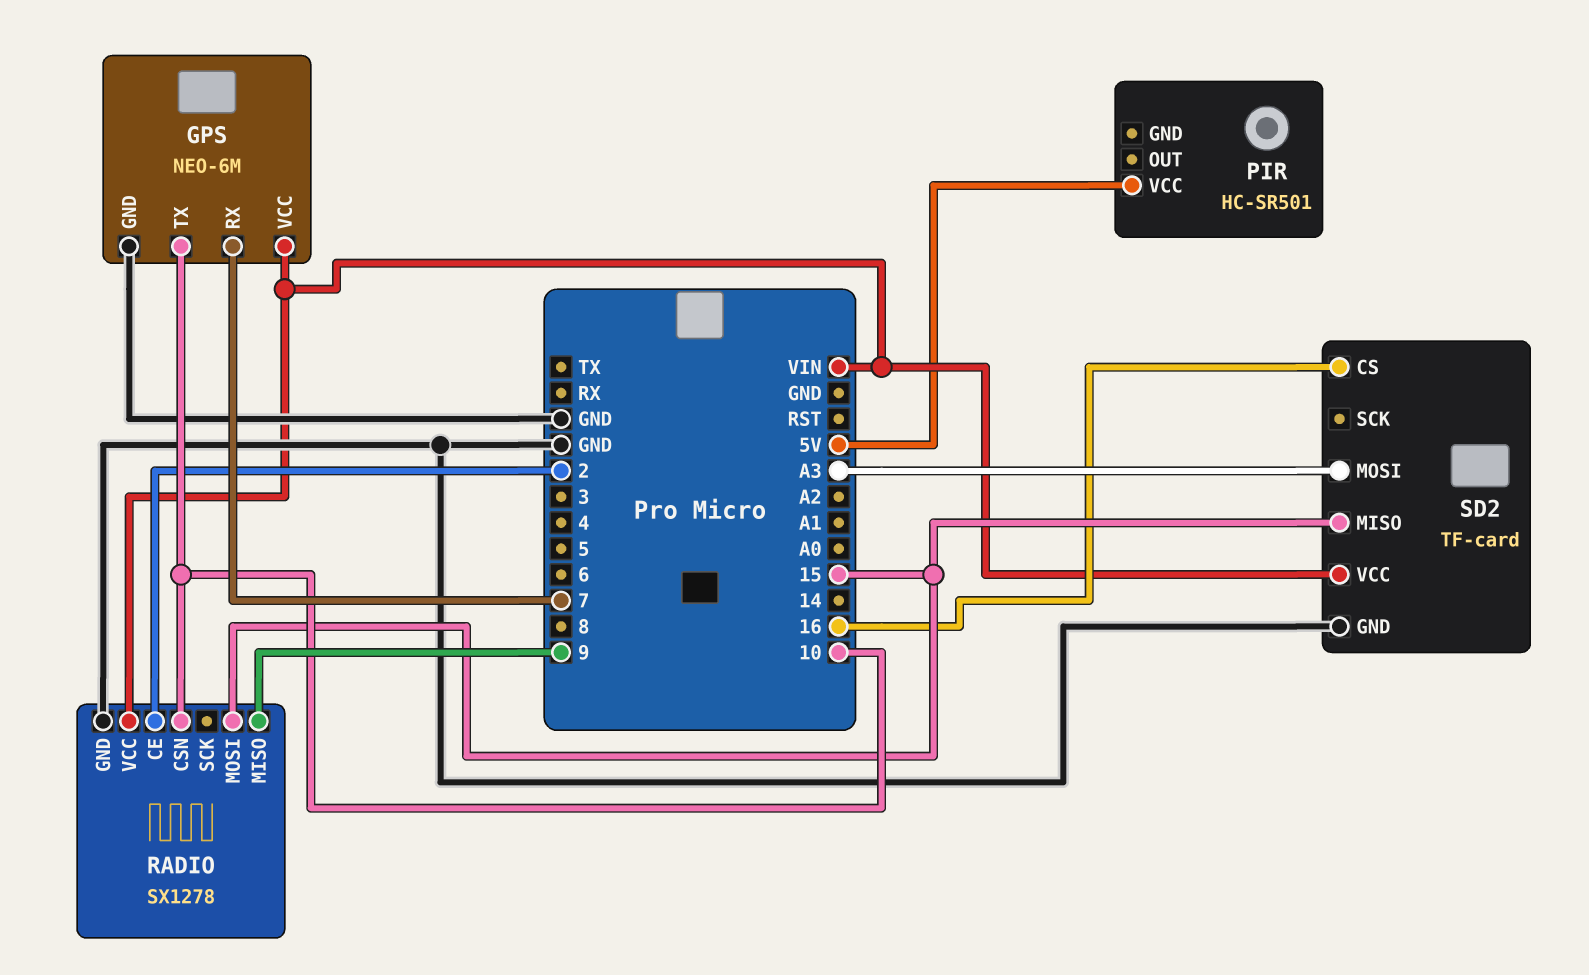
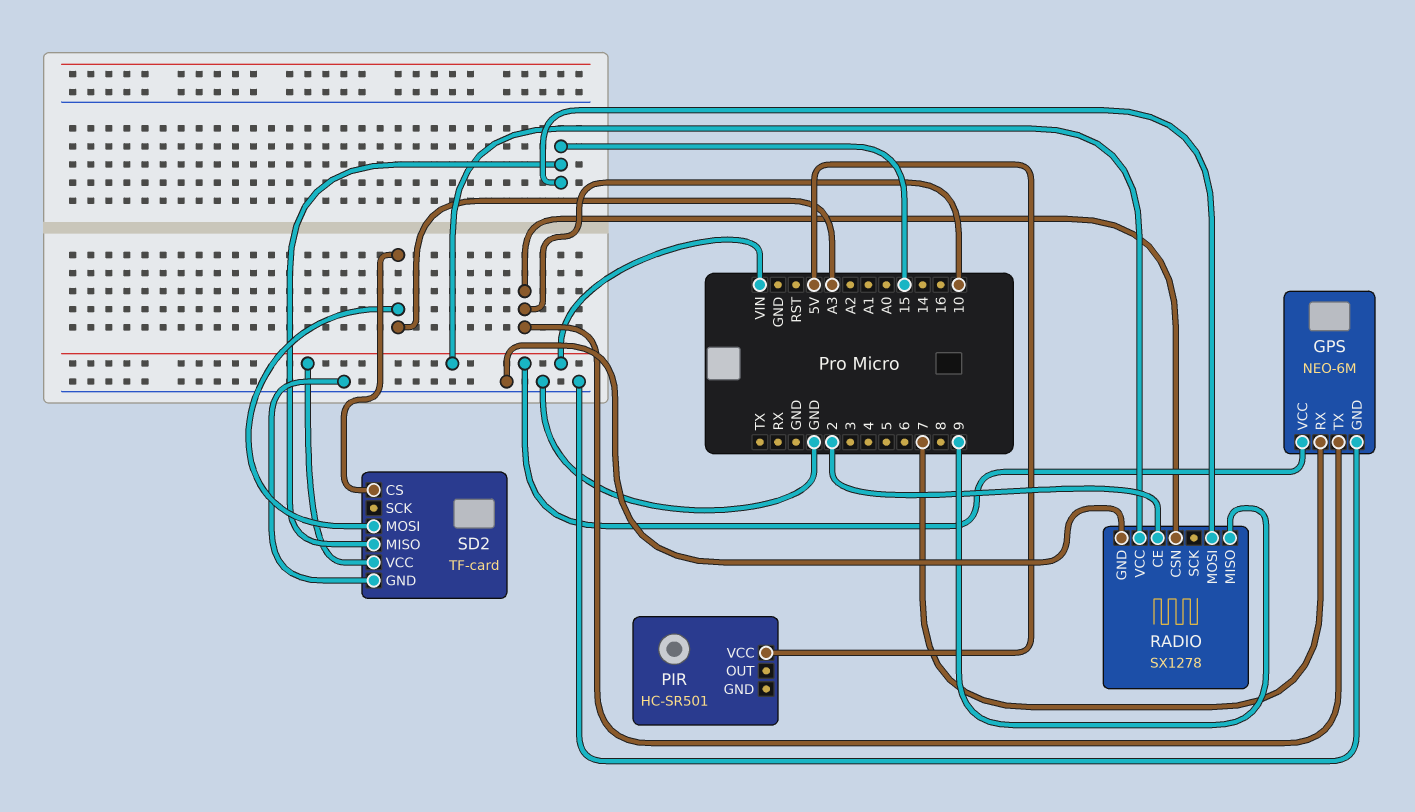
SD2 pin CS: 16 -> A3

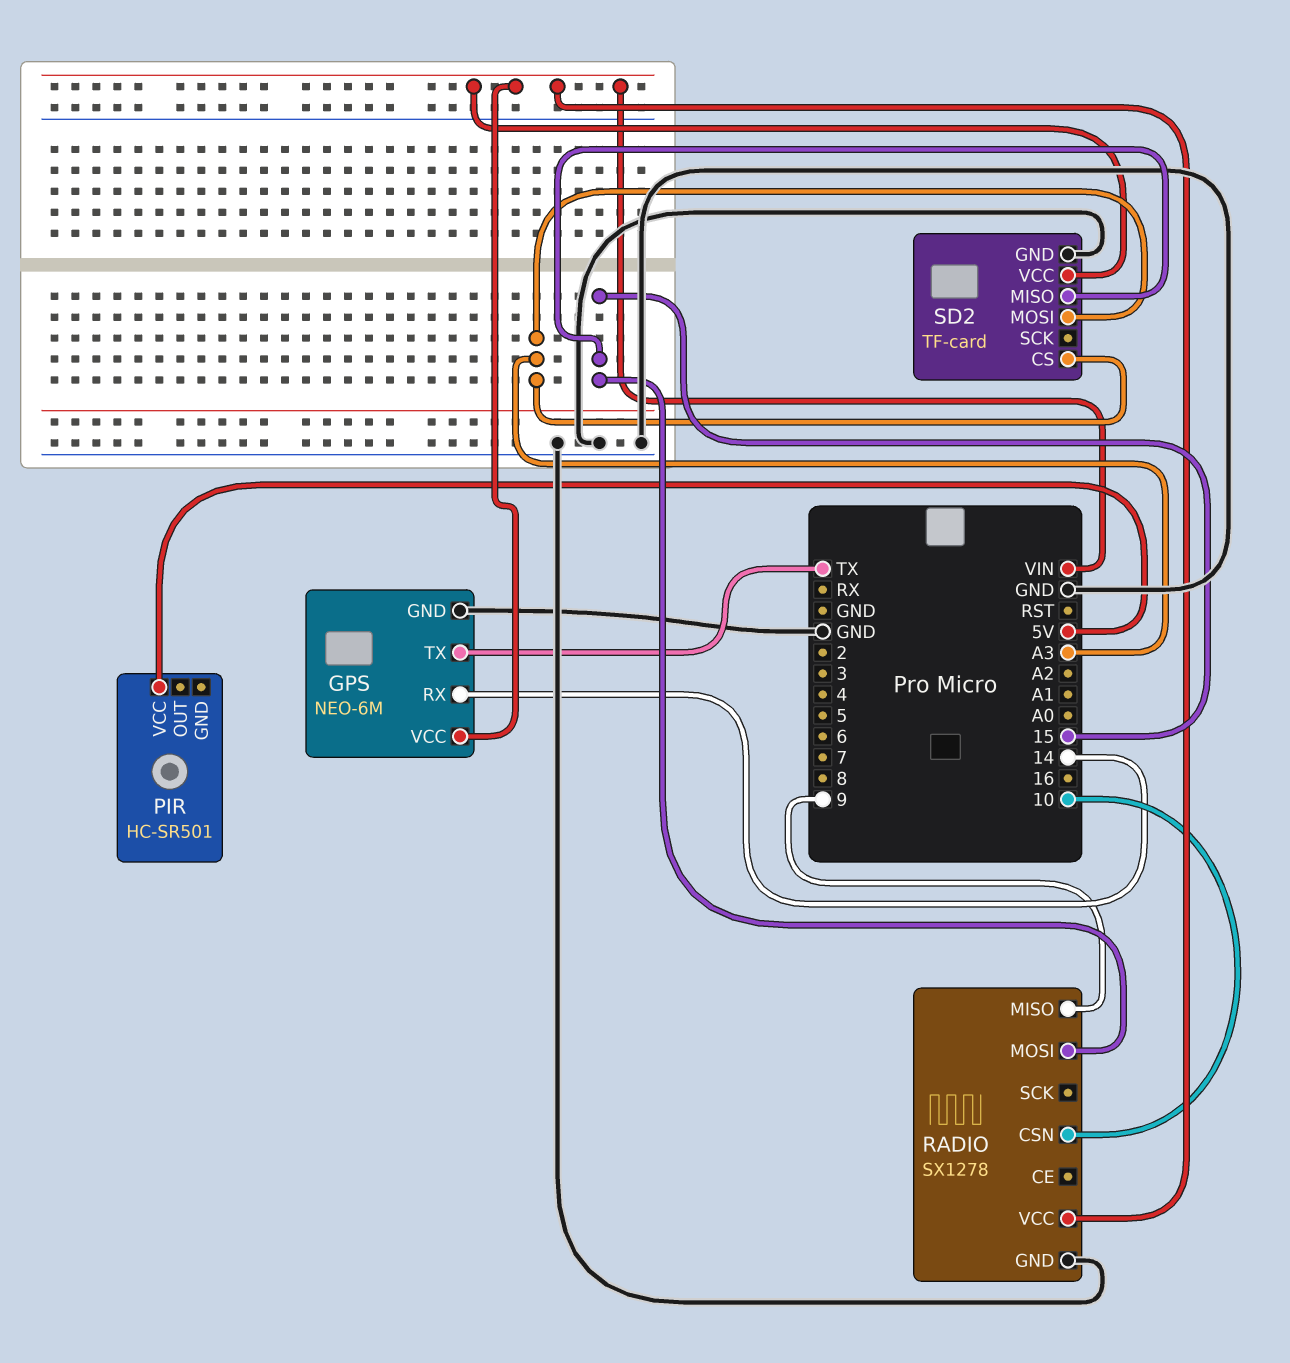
GPS pin RX: 7 -> 14
GPS pin TX: 10 -> TX
RADIO pin CE: 2 -> none

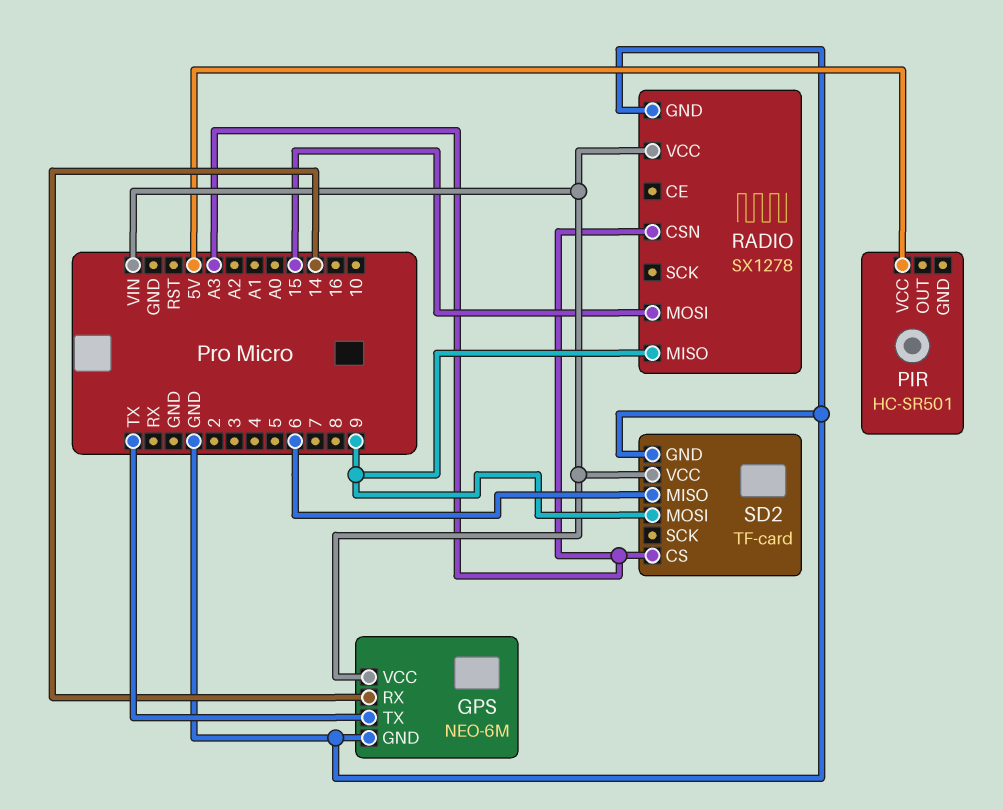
RADIO pin CSN: 10 -> A3
SD2 pin MISO: 15 -> 6
SD2 pin MOSI: A3 -> 9

